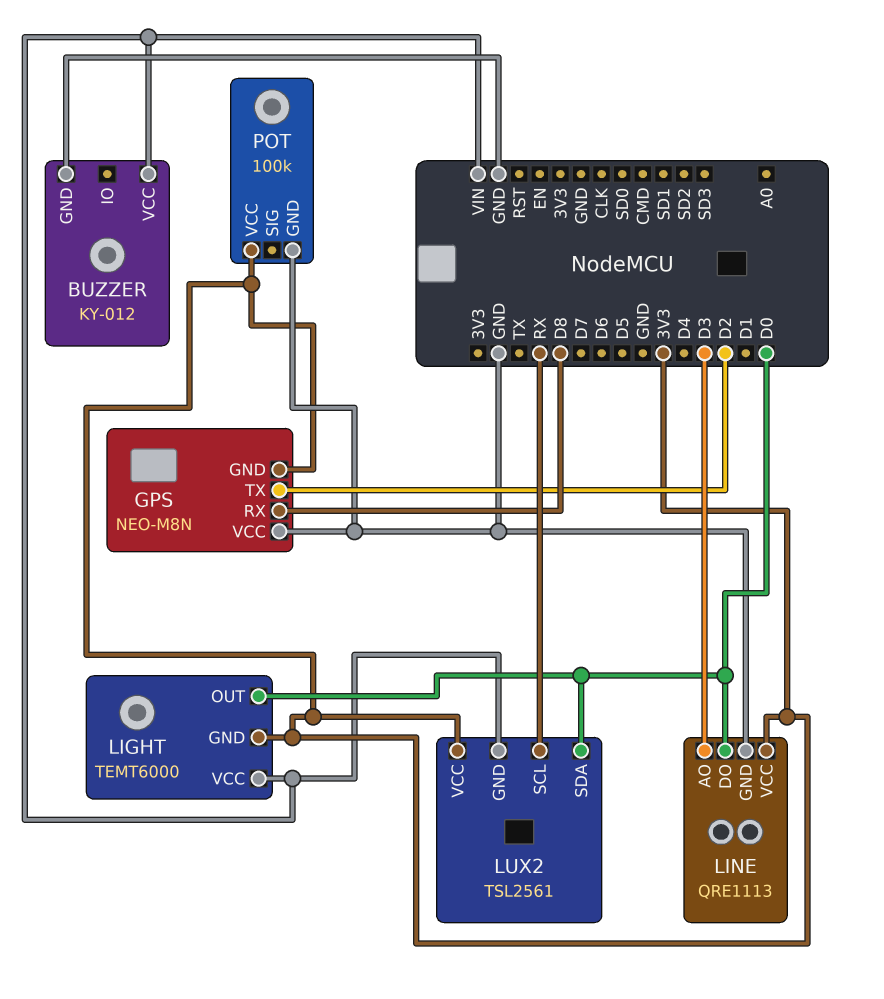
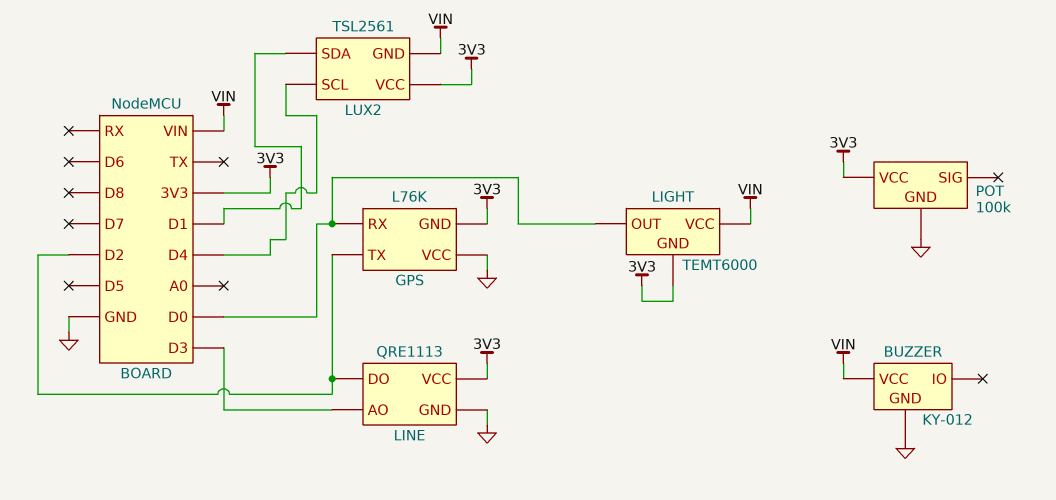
GPS: NEO-M8N -> L76K
GPS pin RX: D8 -> D0
LINE pin DO: D0 -> D2
LUX2 pin SCL: RX -> D4
LUX2 pin SDA: D0 -> D1

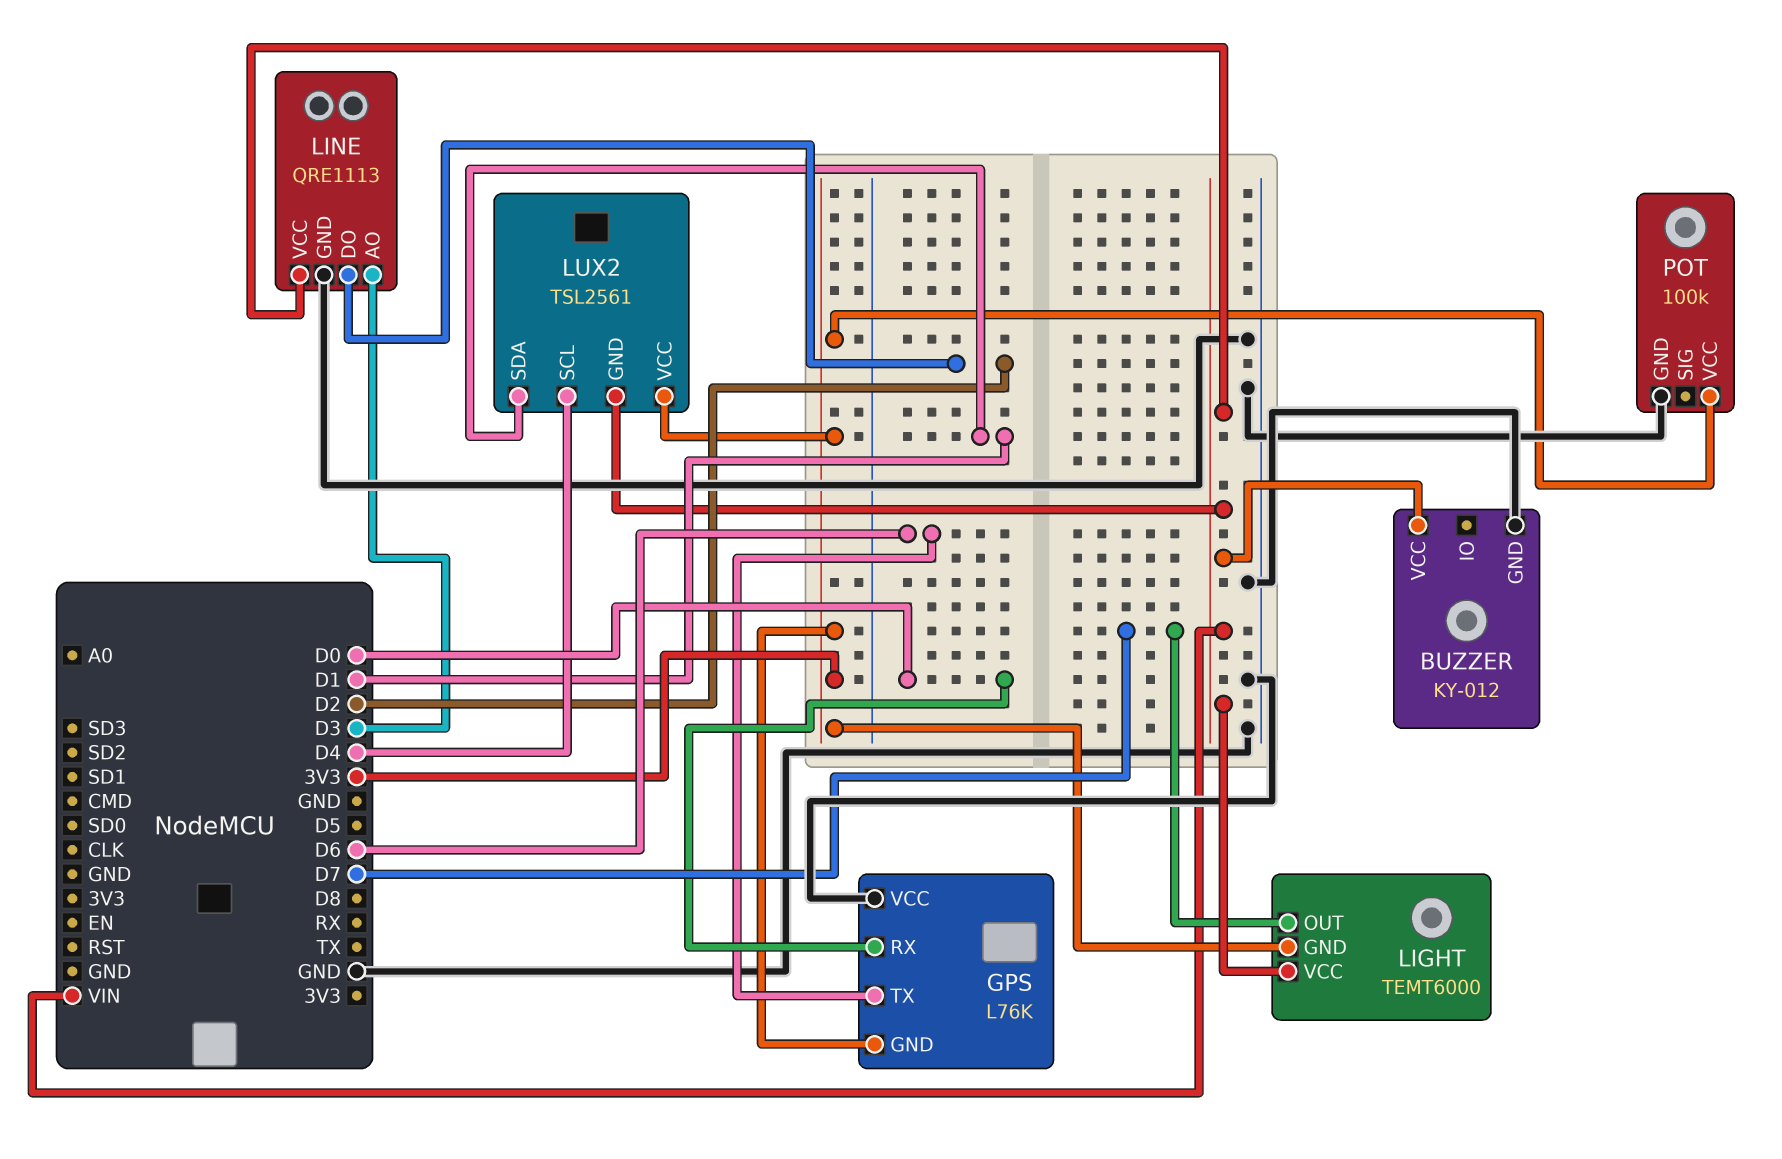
GPS pin TX: D2 -> D6
LIGHT pin OUT: D0 -> D7
LINE pin VCC: 3V3 -> VIN

